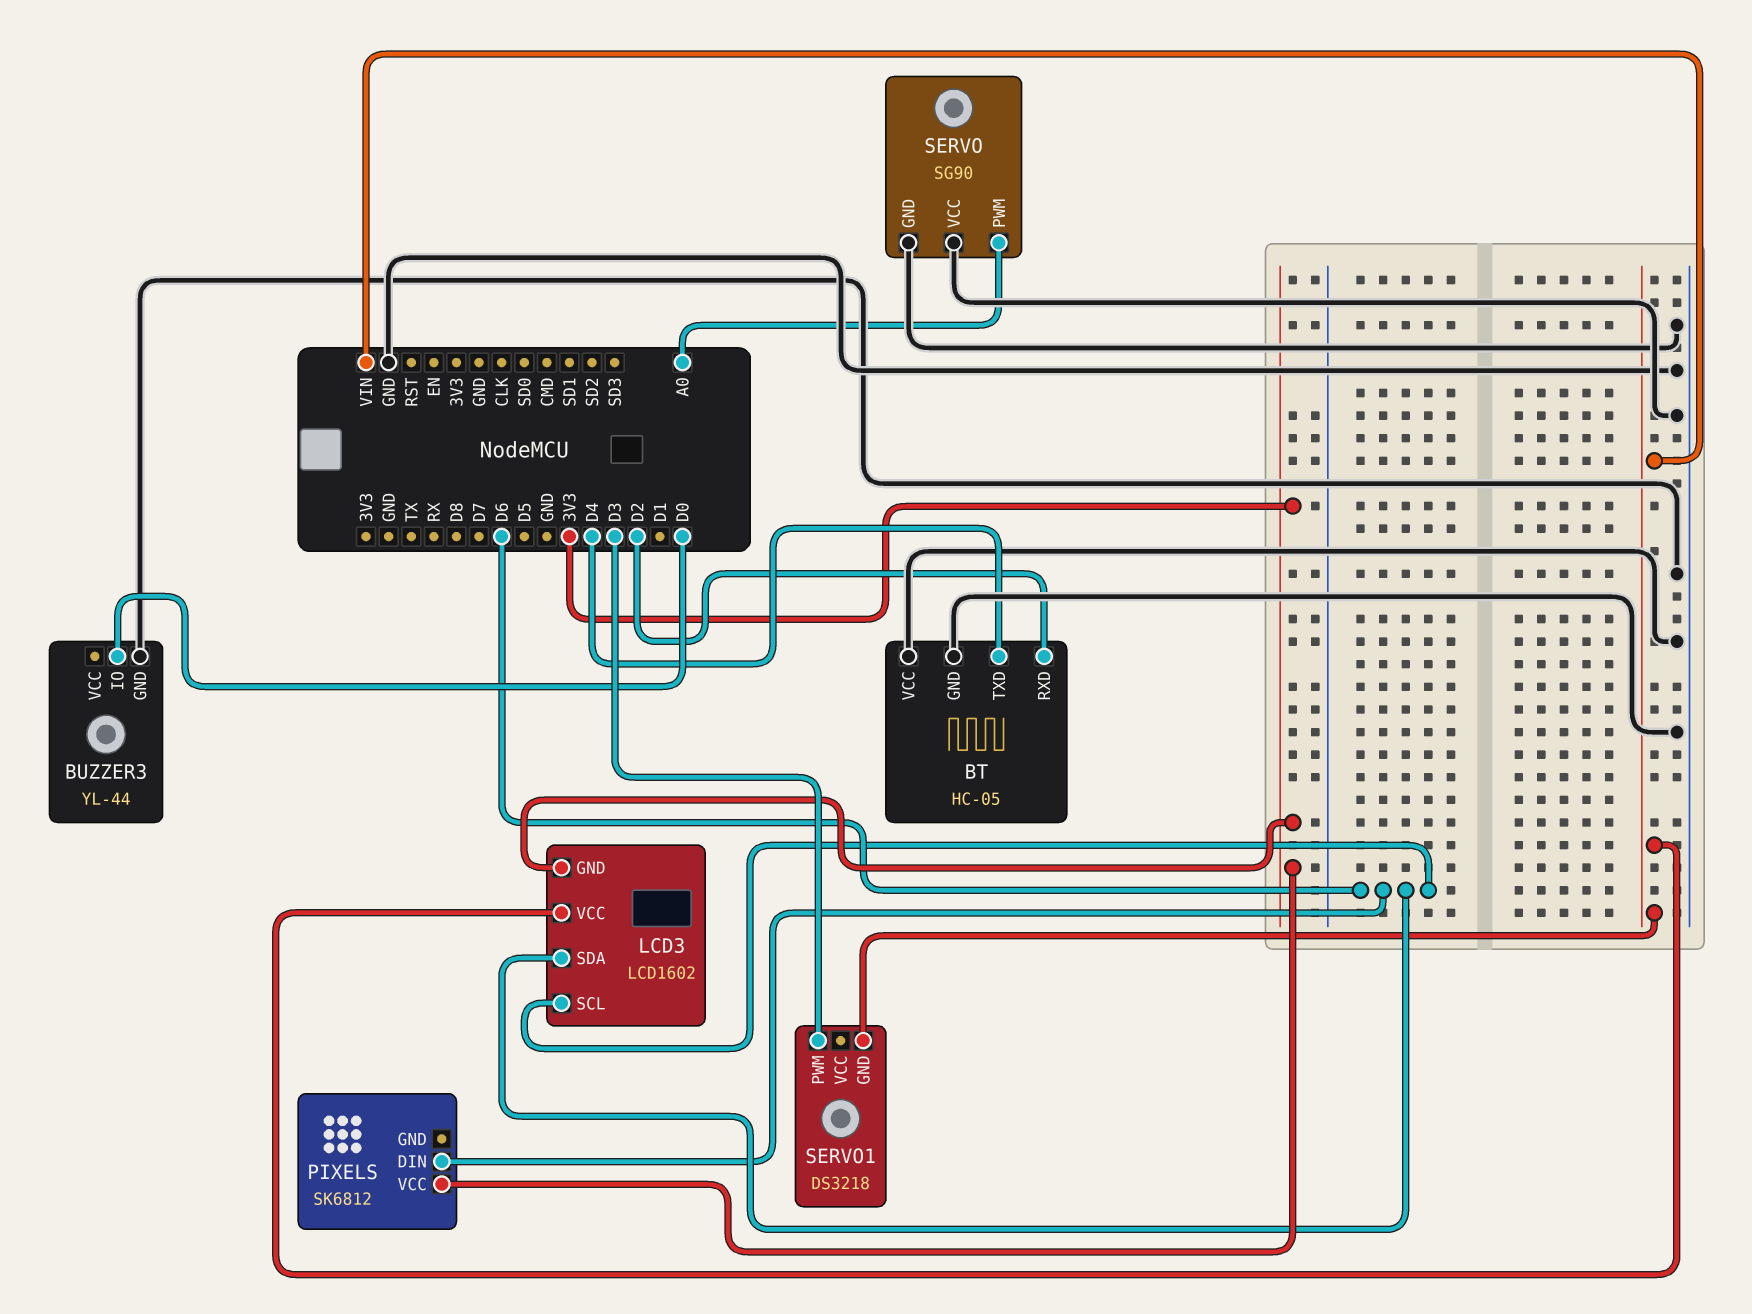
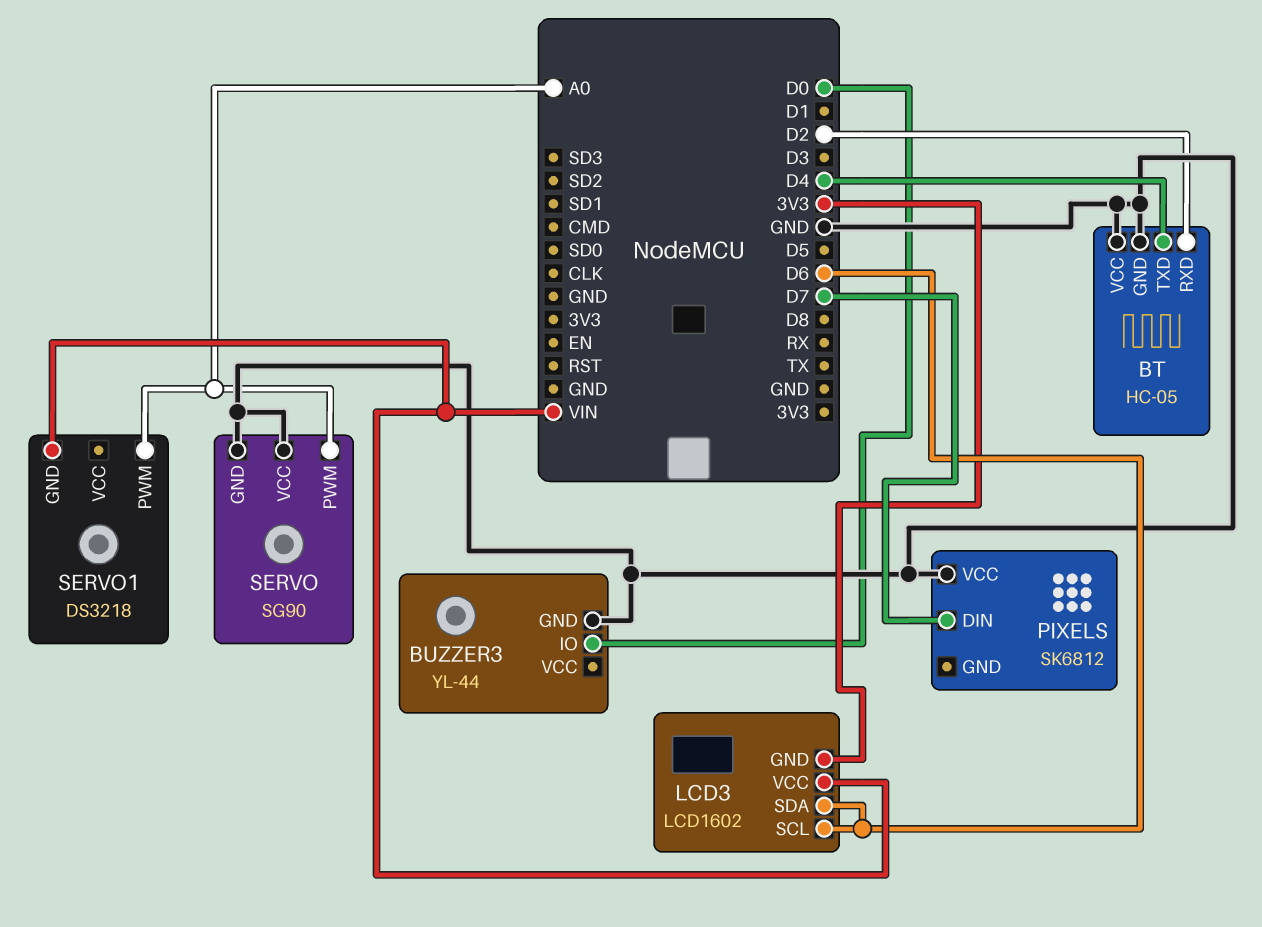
PIXELS pin DIN: D6 -> D7
PIXELS pin VCC: 3V3 -> GND
SERVO1 pin PWM: D3 -> A0

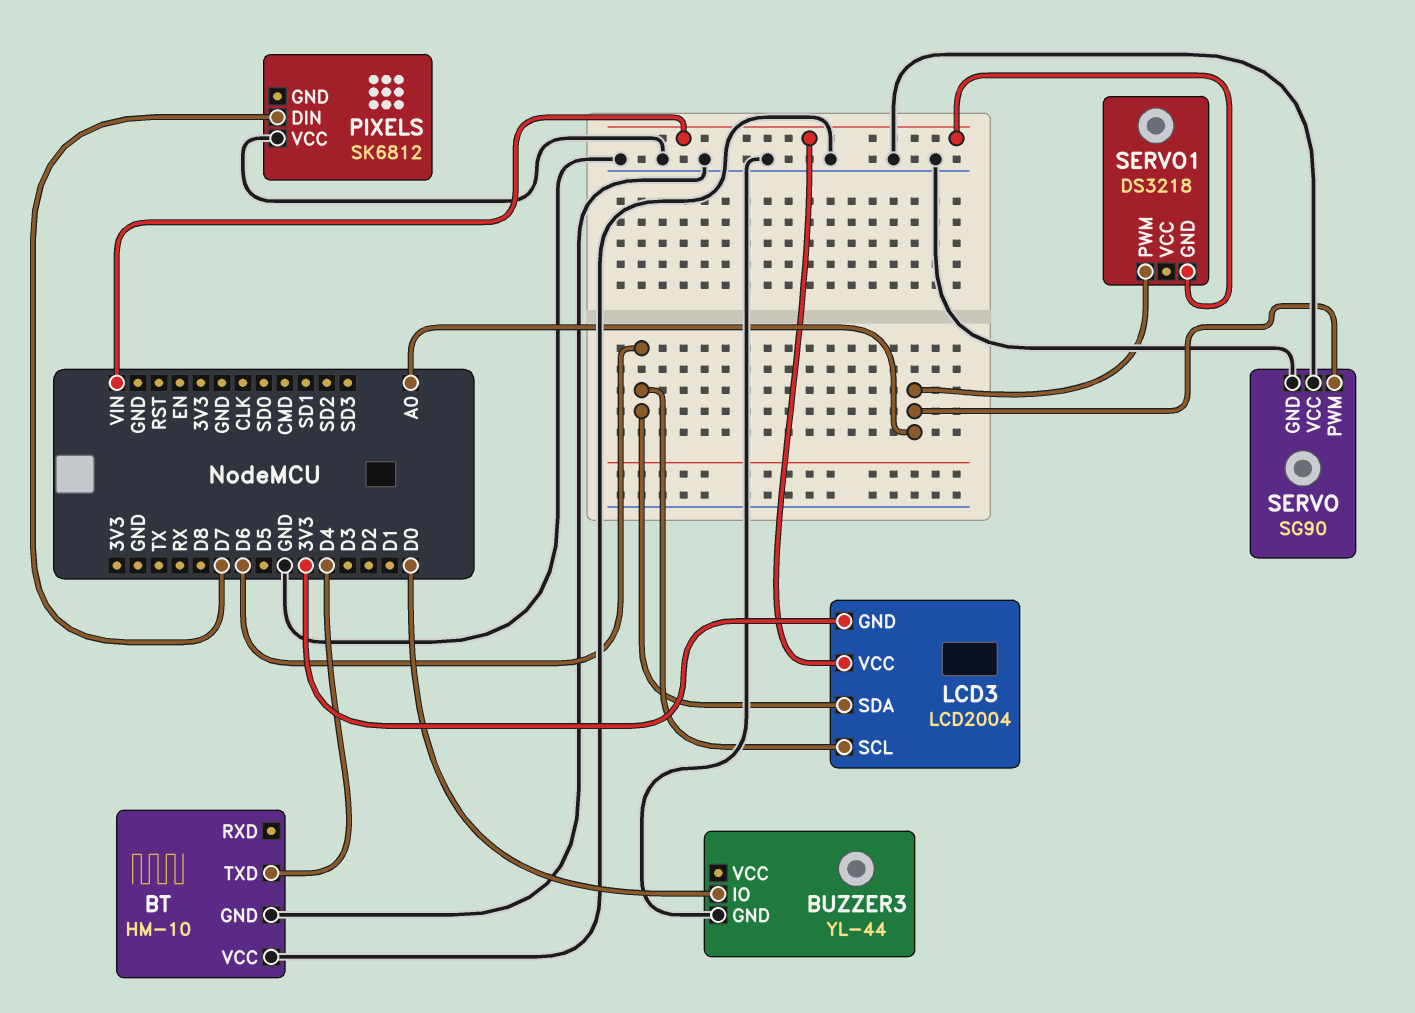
BT: HC-05 -> HM-10
BT pin RXD: D2 -> none
LCD3: LCD1602 -> LCD2004

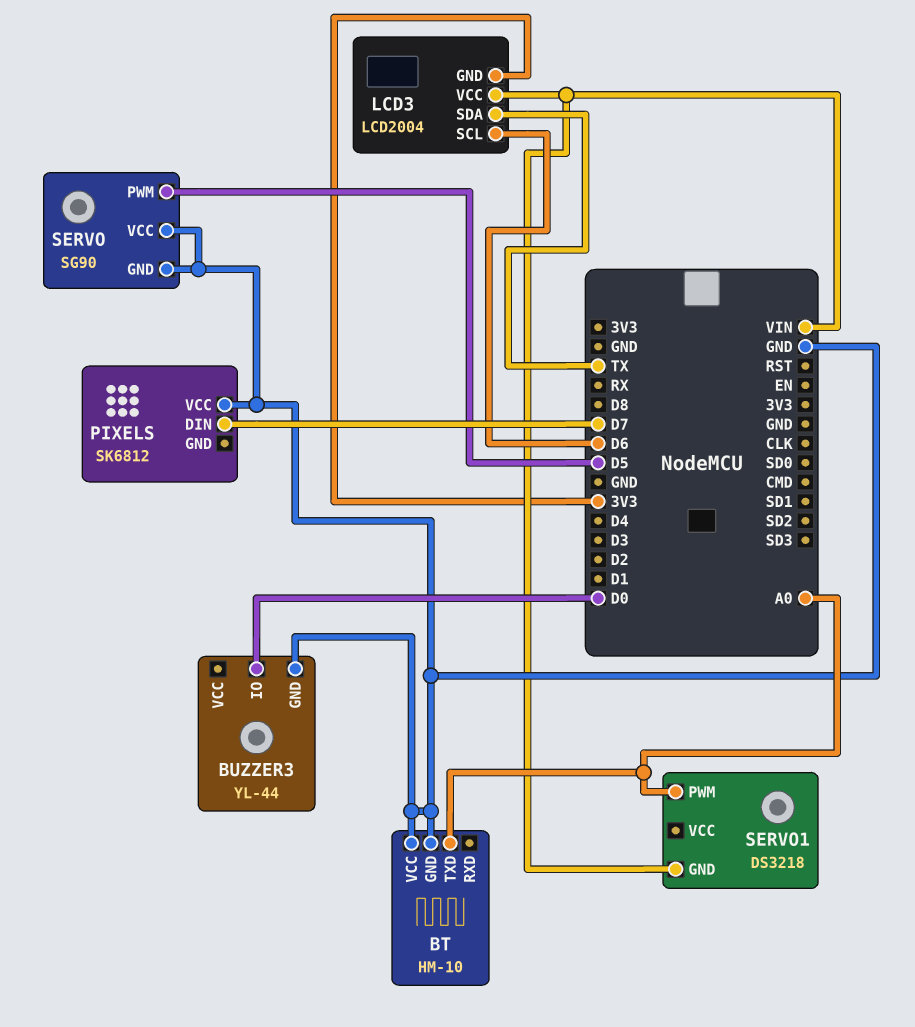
BT pin TXD: D4 -> A0
LCD3 pin SDA: D6 -> TX
SERVO pin PWM: A0 -> D5

